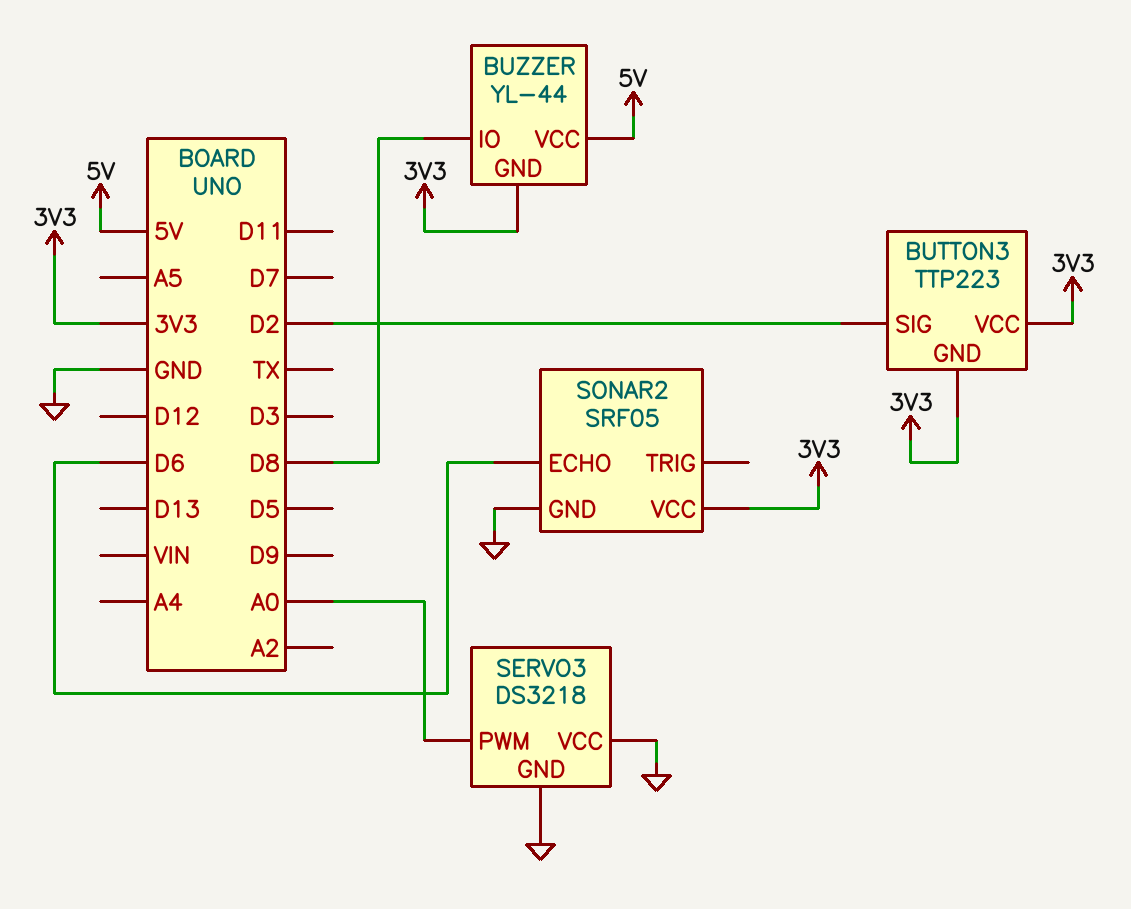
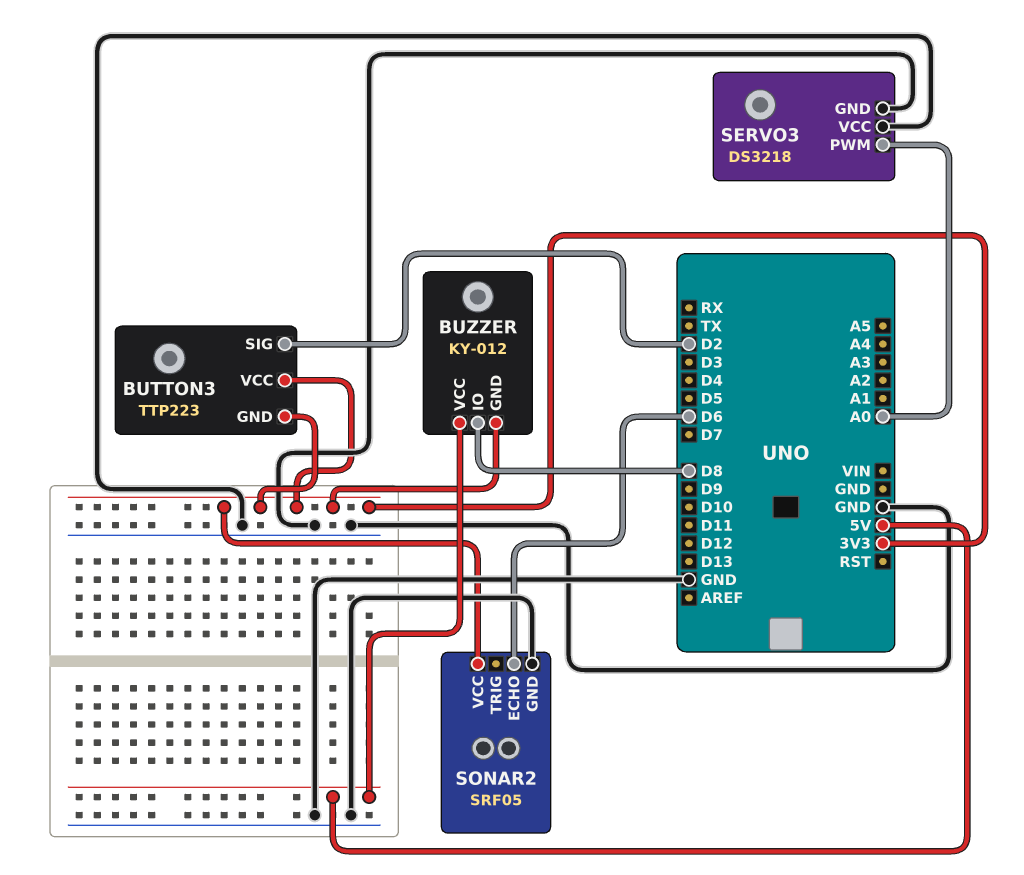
BUZZER: YL-44 -> KY-012

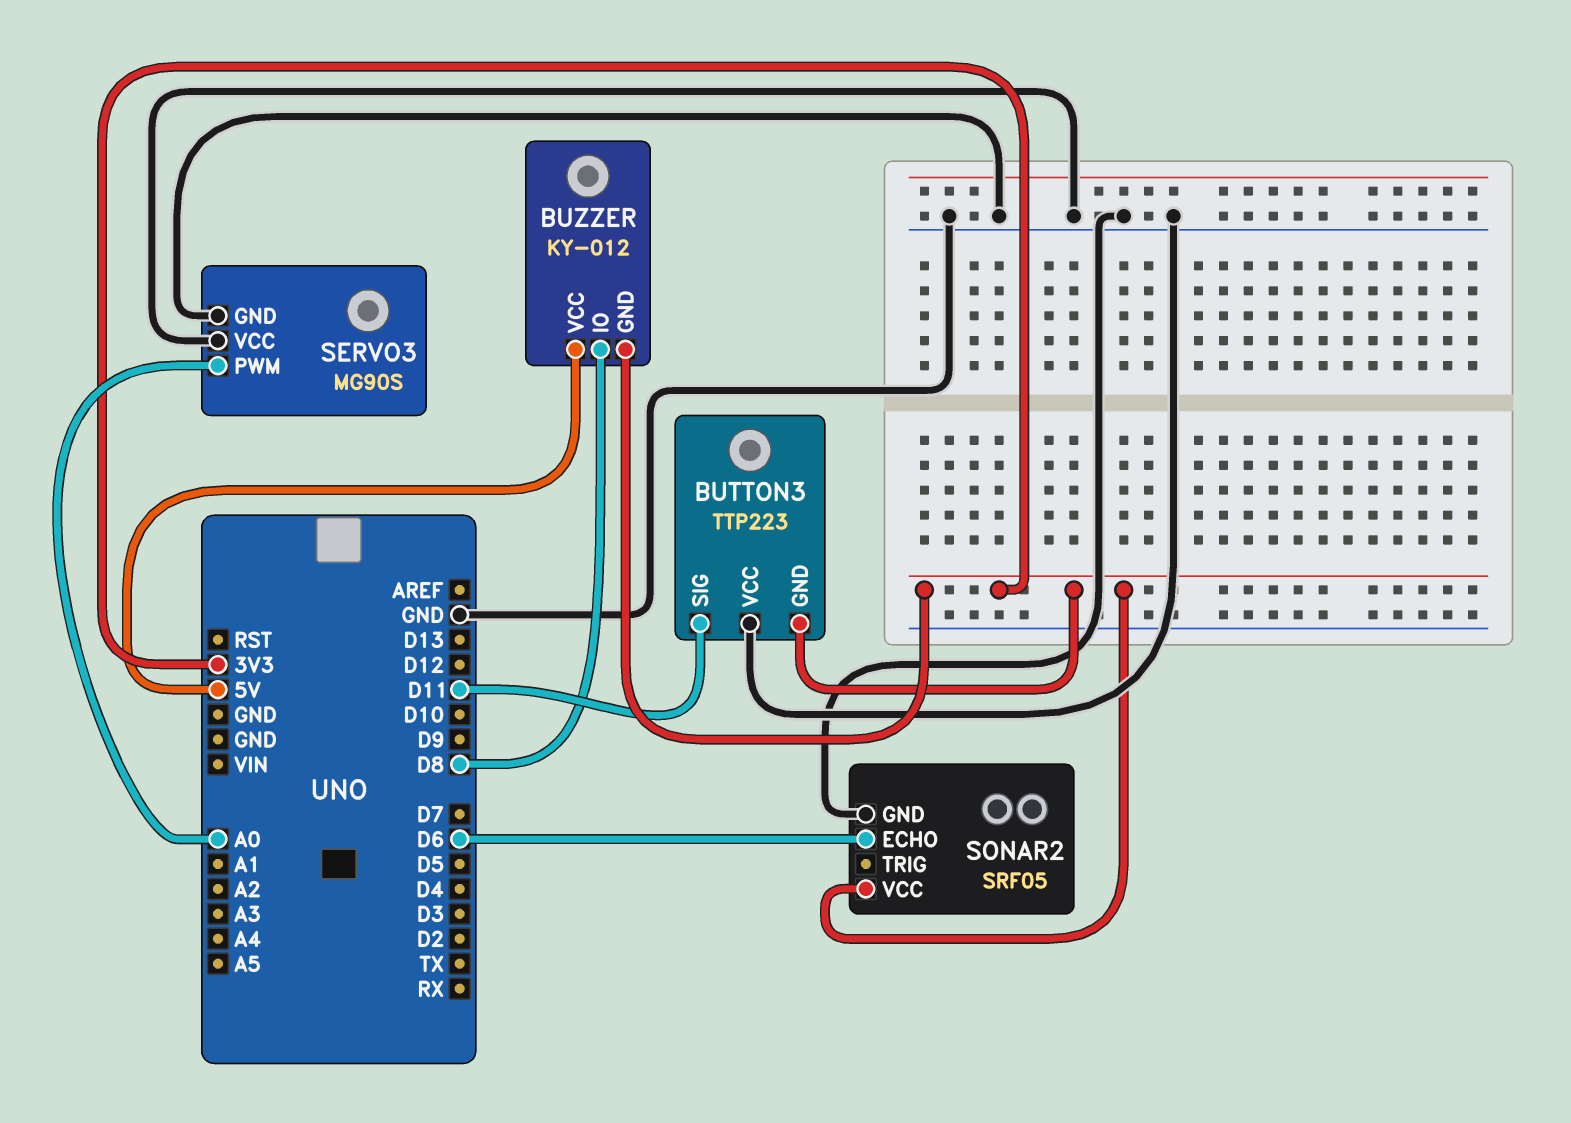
BUTTON3 pin SIG: D2 -> D11
BUTTON3 pin VCC: 3V3 -> GND
SERVO3: DS3218 -> MG90S

